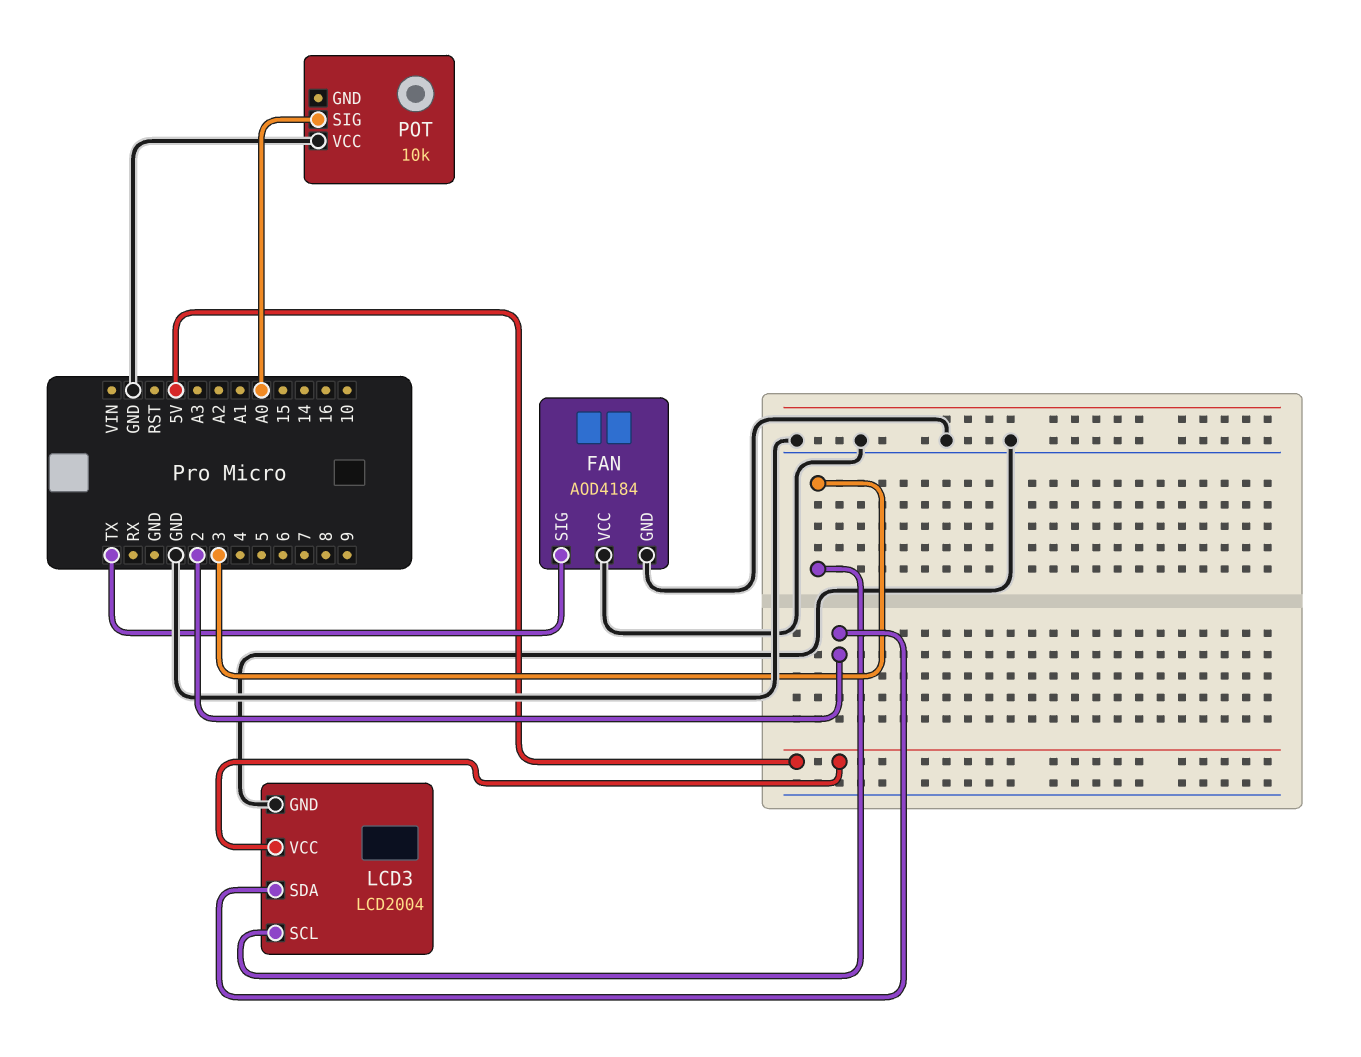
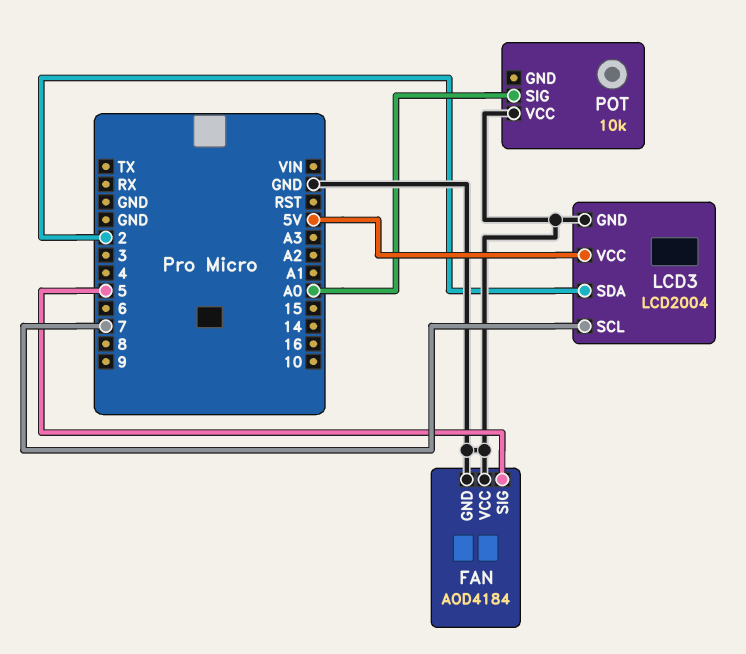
FAN pin SIG: TX -> 5
LCD3 pin SCL: 3 -> 7

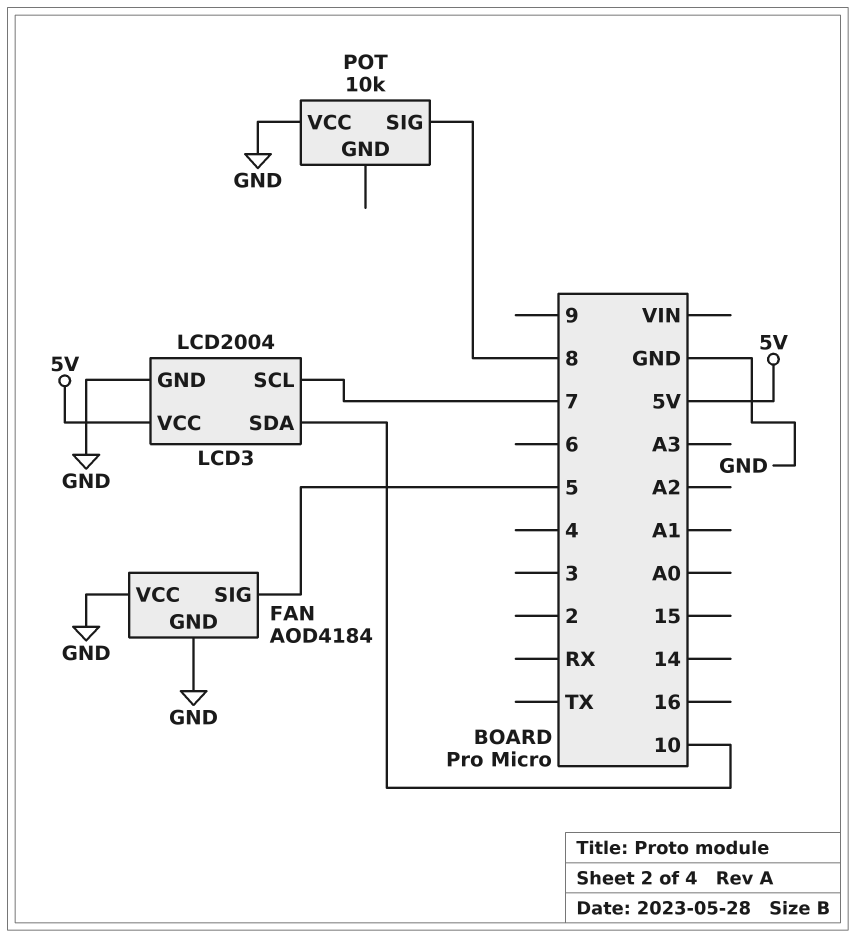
LCD3 pin SDA: 2 -> 10
POT pin SIG: A0 -> 8

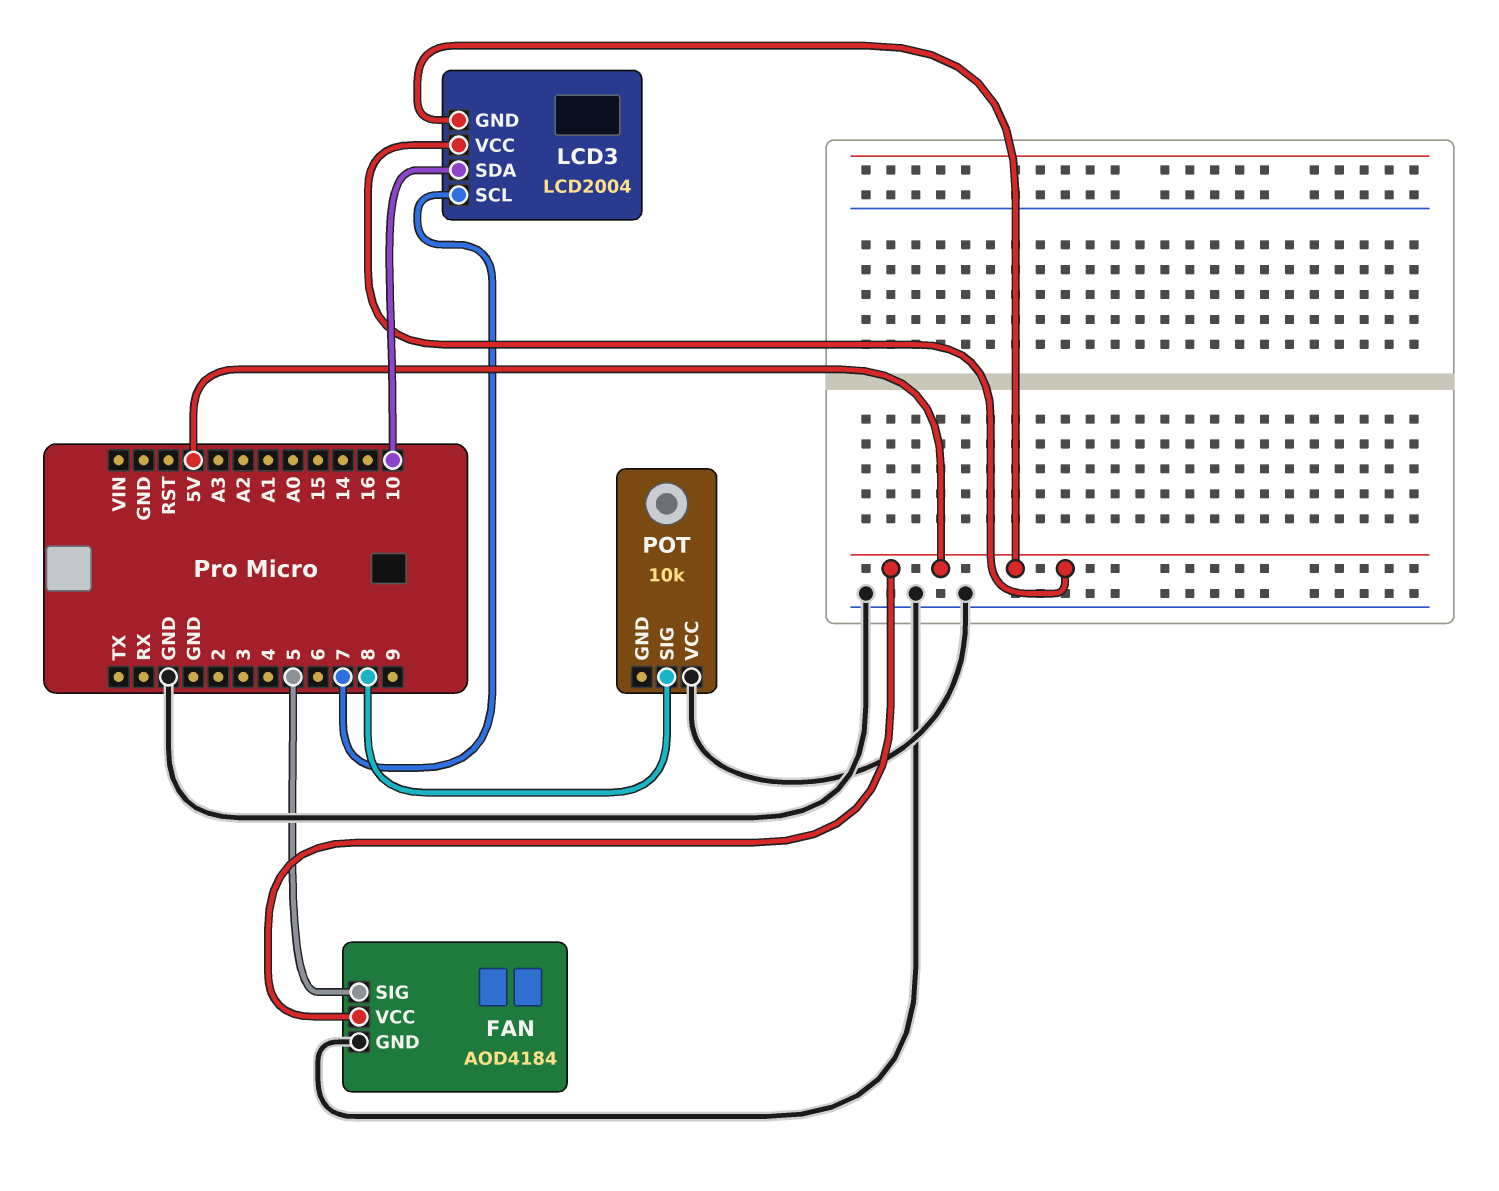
FAN pin VCC: GND -> 5V
LCD3 pin GND: GND -> 5V

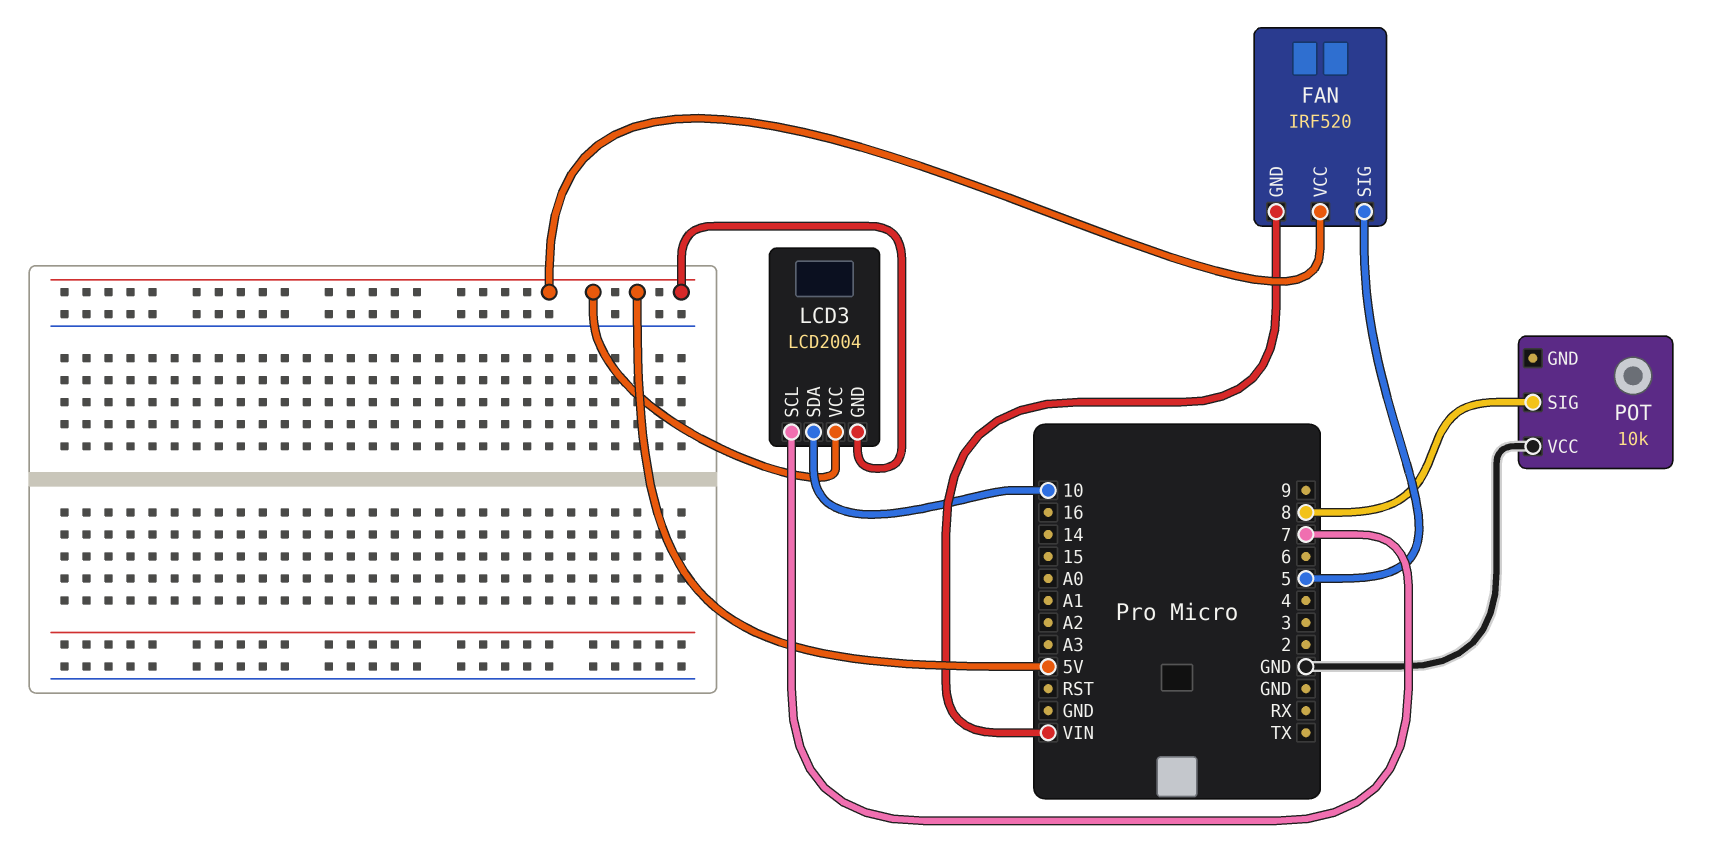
FAN: AOD4184 -> IRF520
FAN pin GND: GND -> VIN

